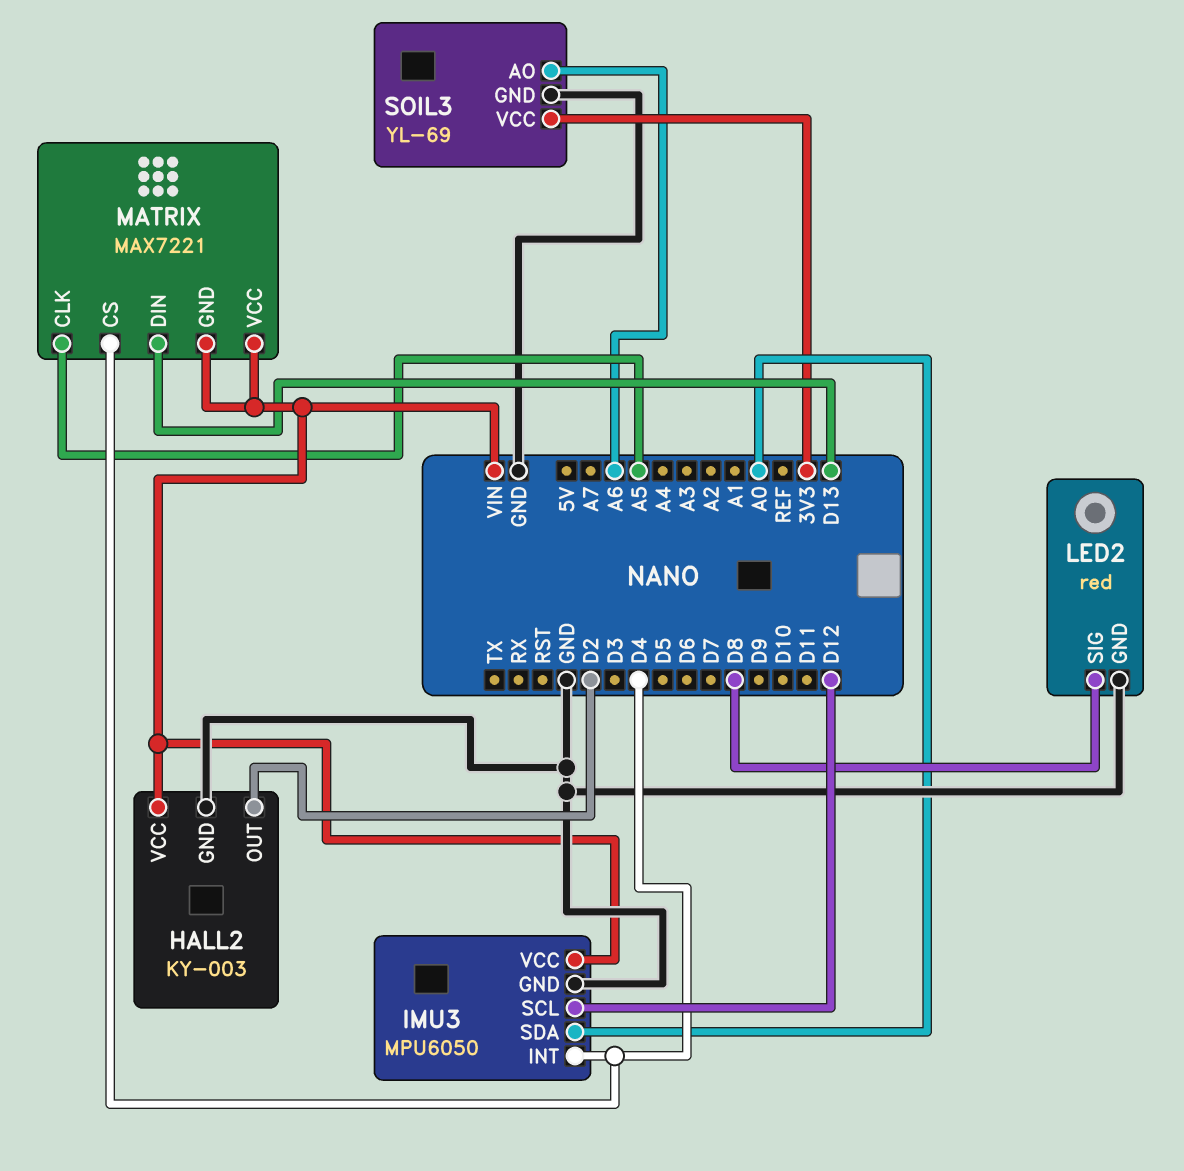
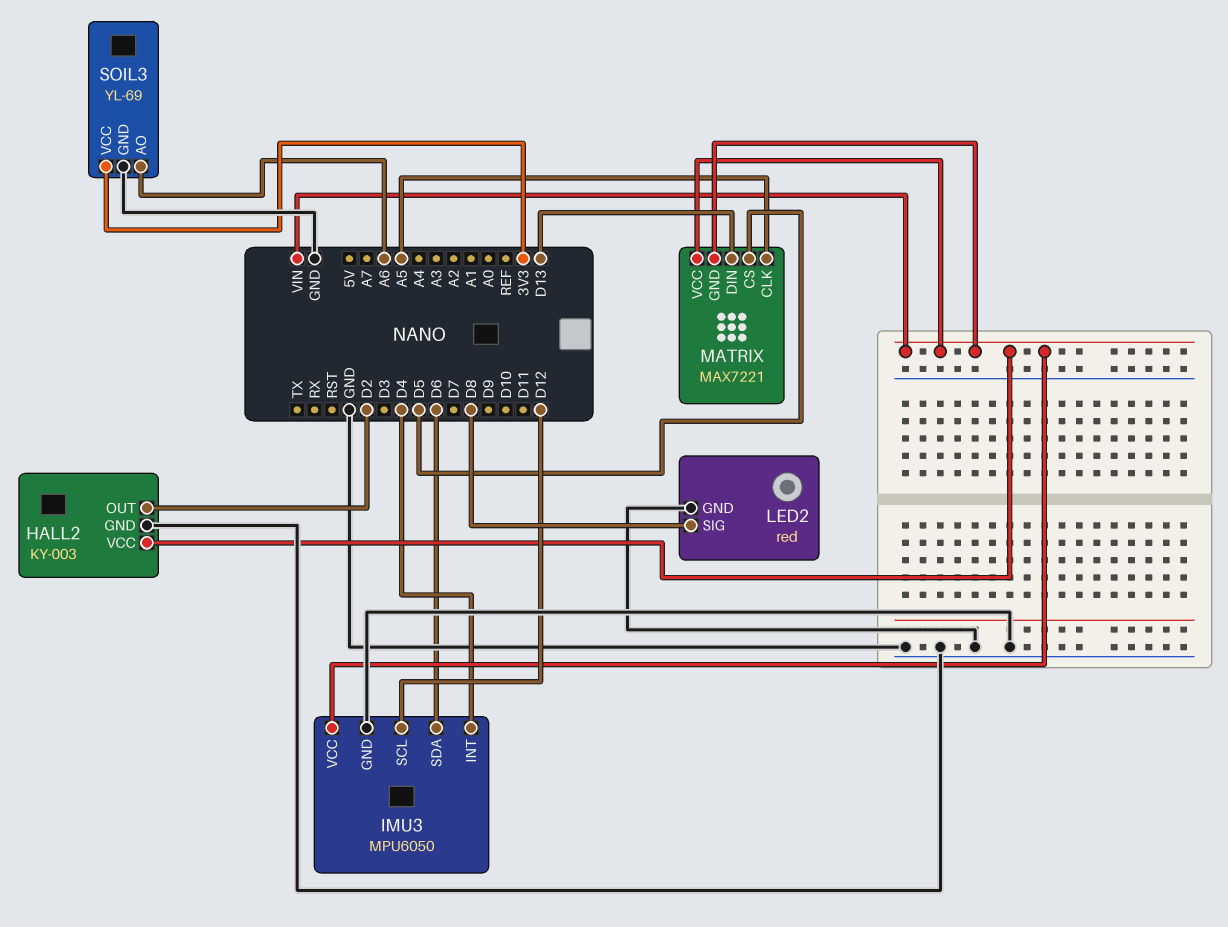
IMU3 pin SDA: A0 -> D6
MATRIX pin CS: D4 -> D5

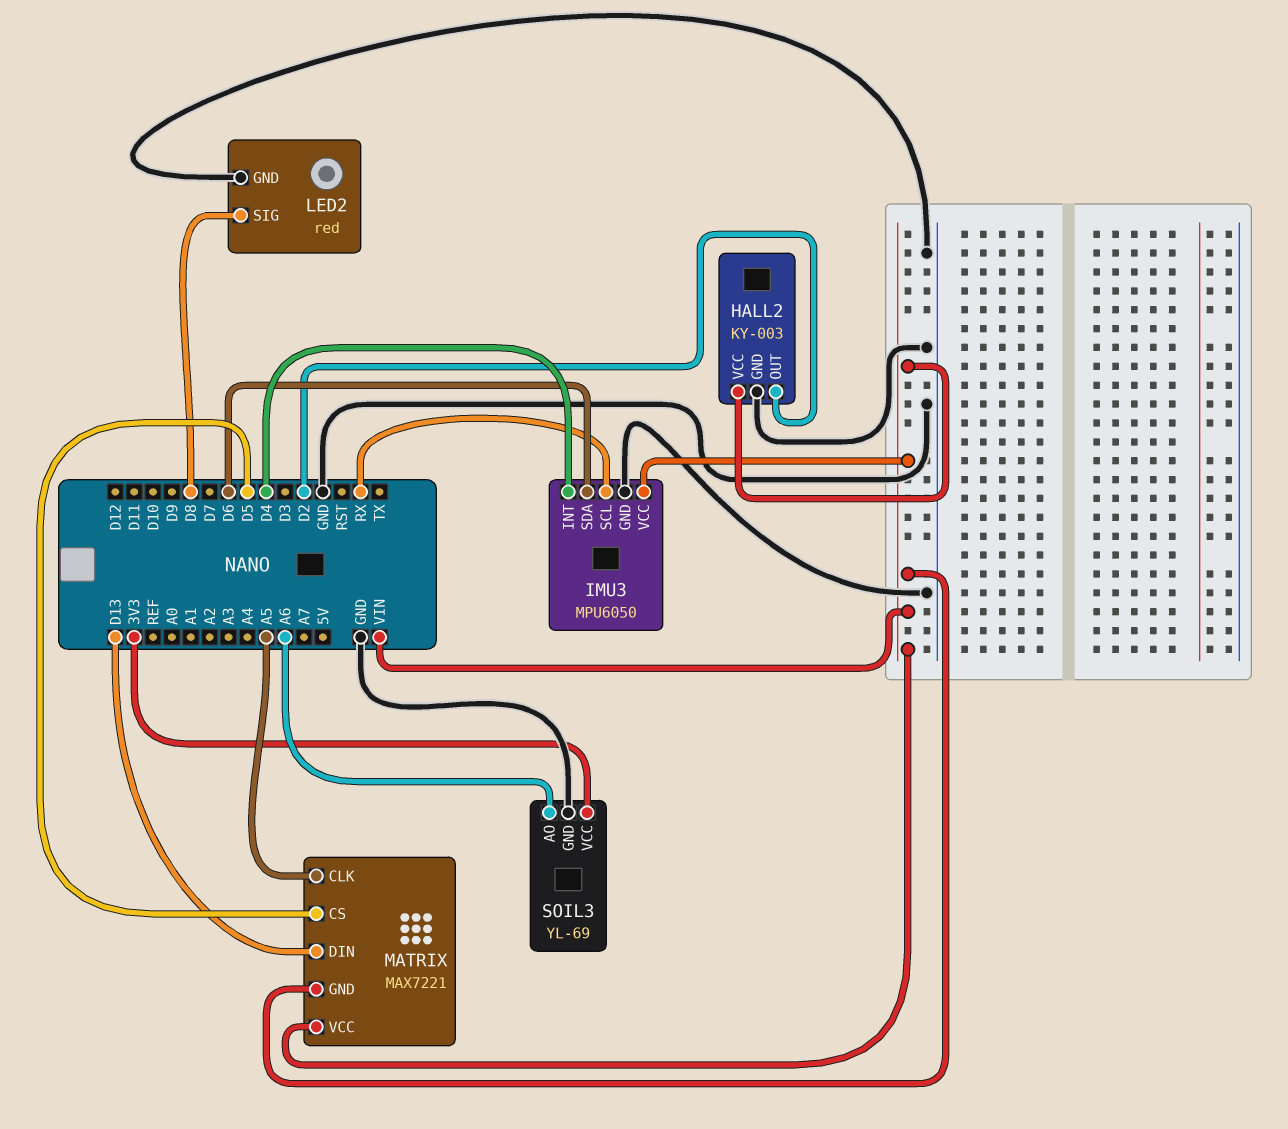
IMU3 pin SCL: D12 -> RX

